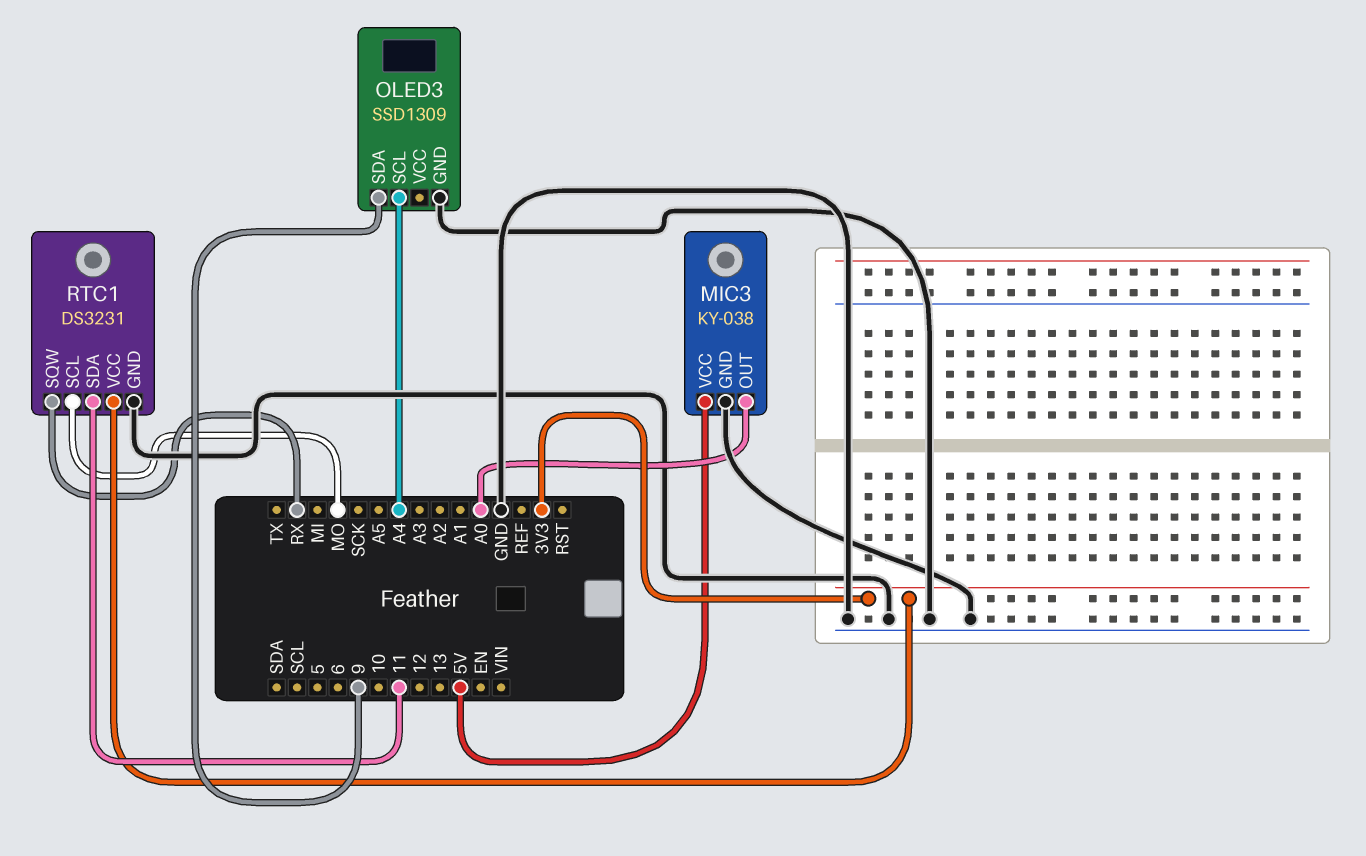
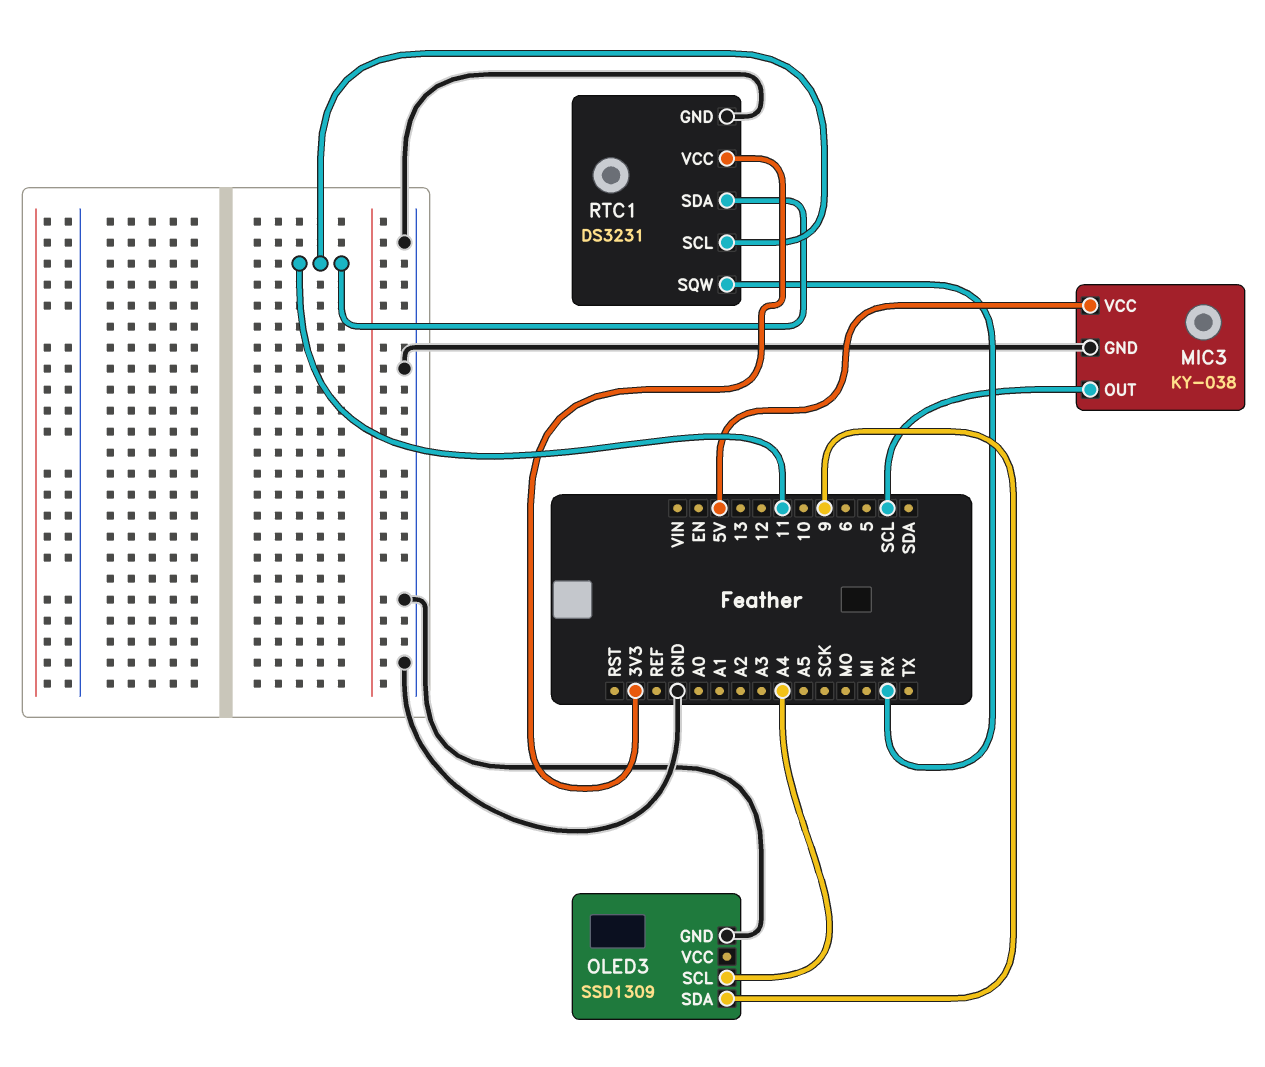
MIC3 pin OUT: A0 -> SCL
RTC1 pin SCL: MO -> 11

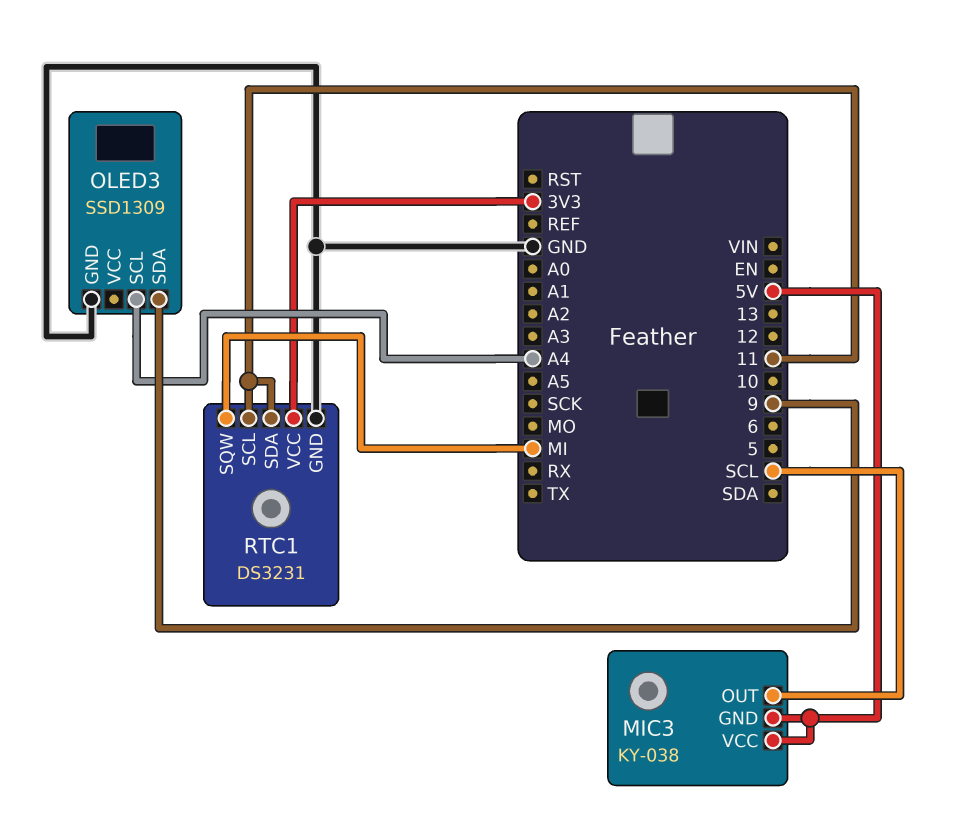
MIC3 pin GND: GND -> 5V
RTC1 pin SQW: RX -> MI

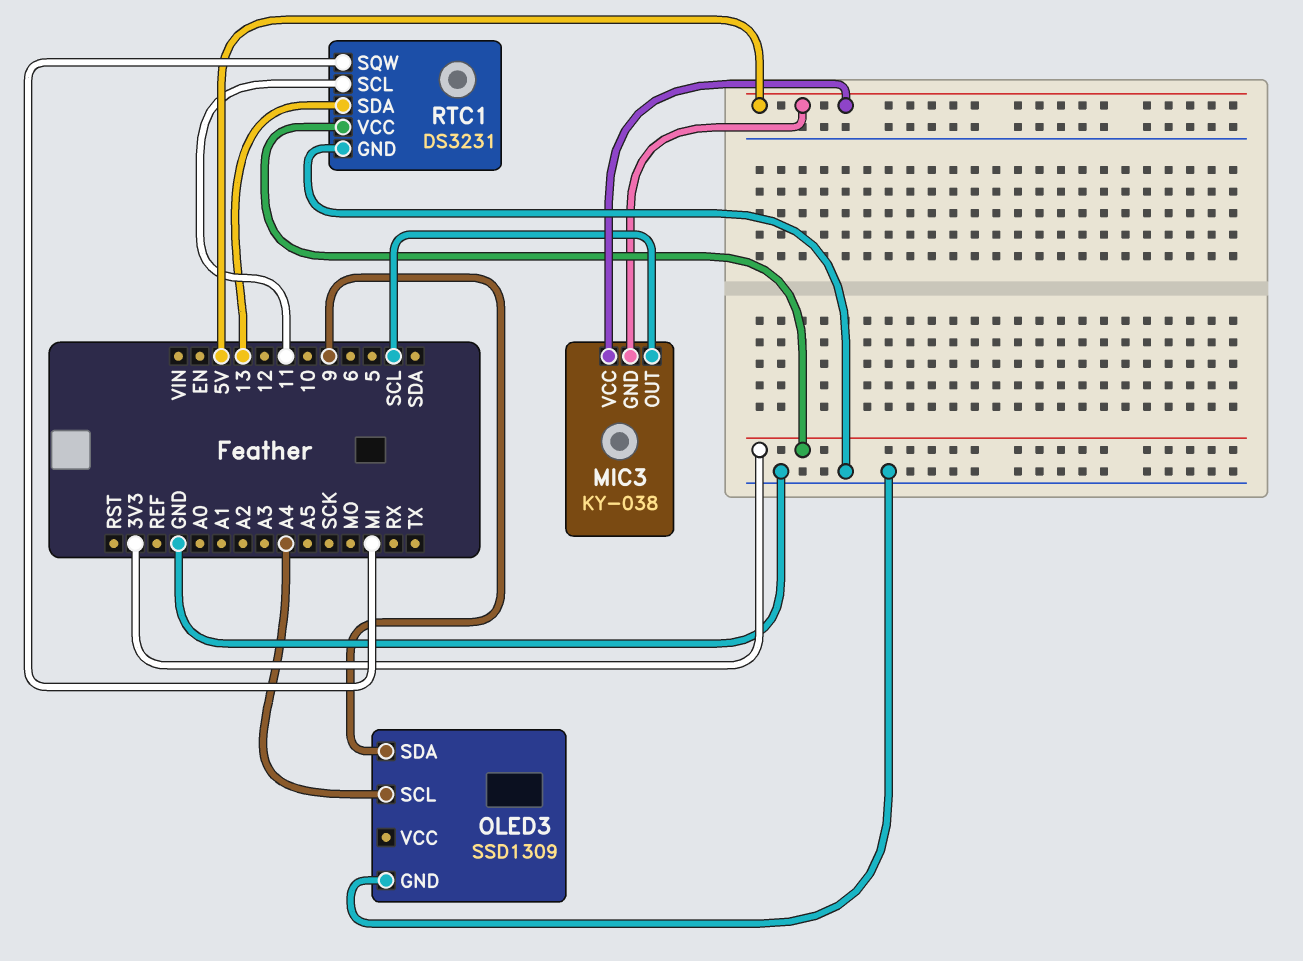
RTC1 pin SDA: 11 -> 13

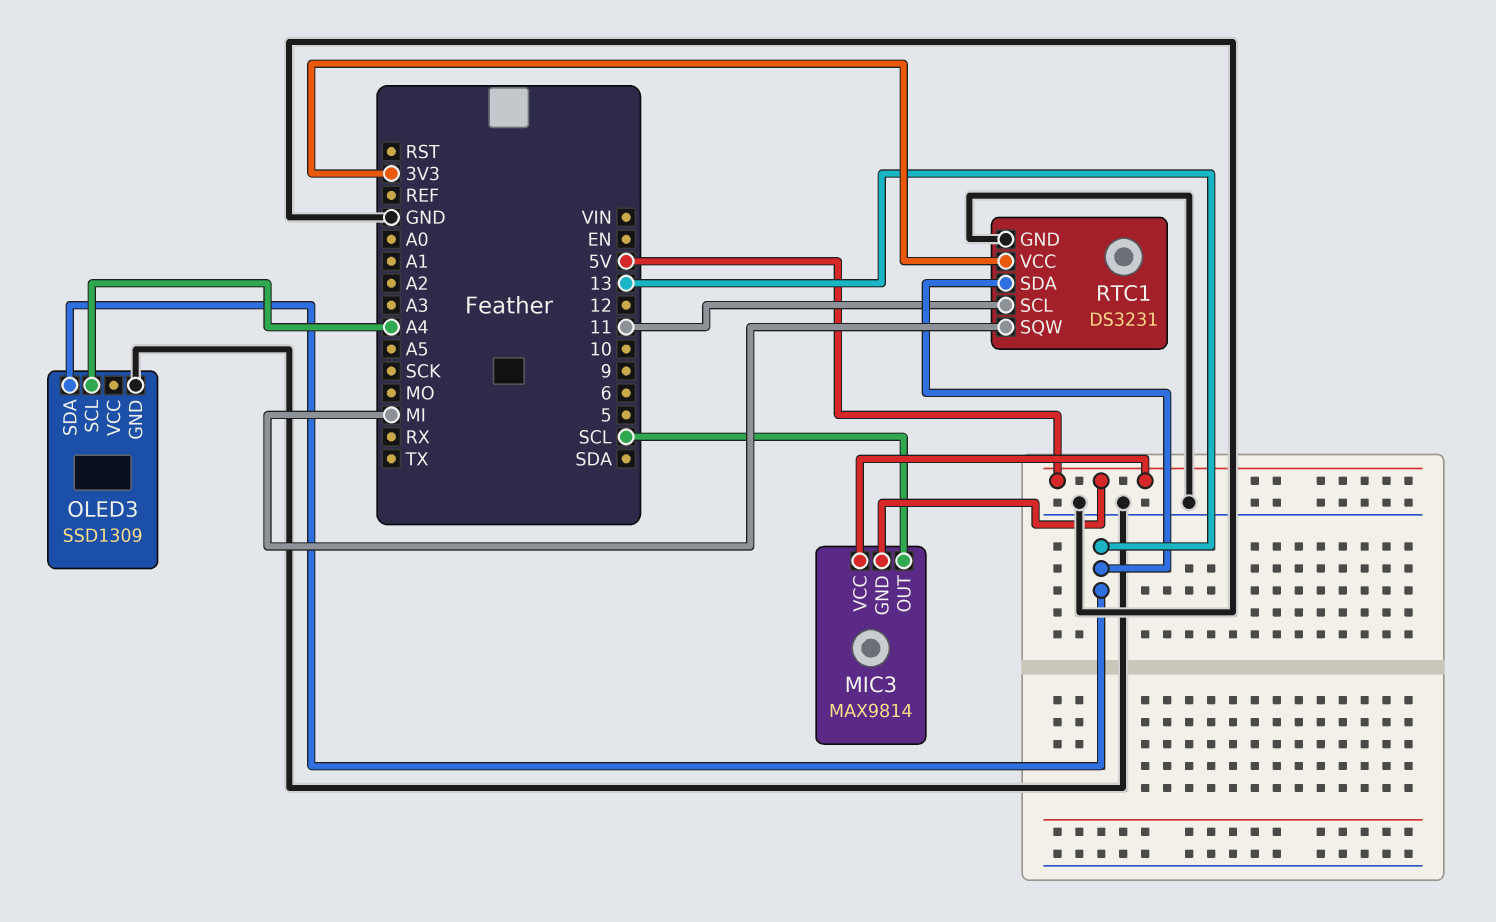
MIC3: KY-038 -> MAX9814
OLED3 pin SDA: 9 -> 13

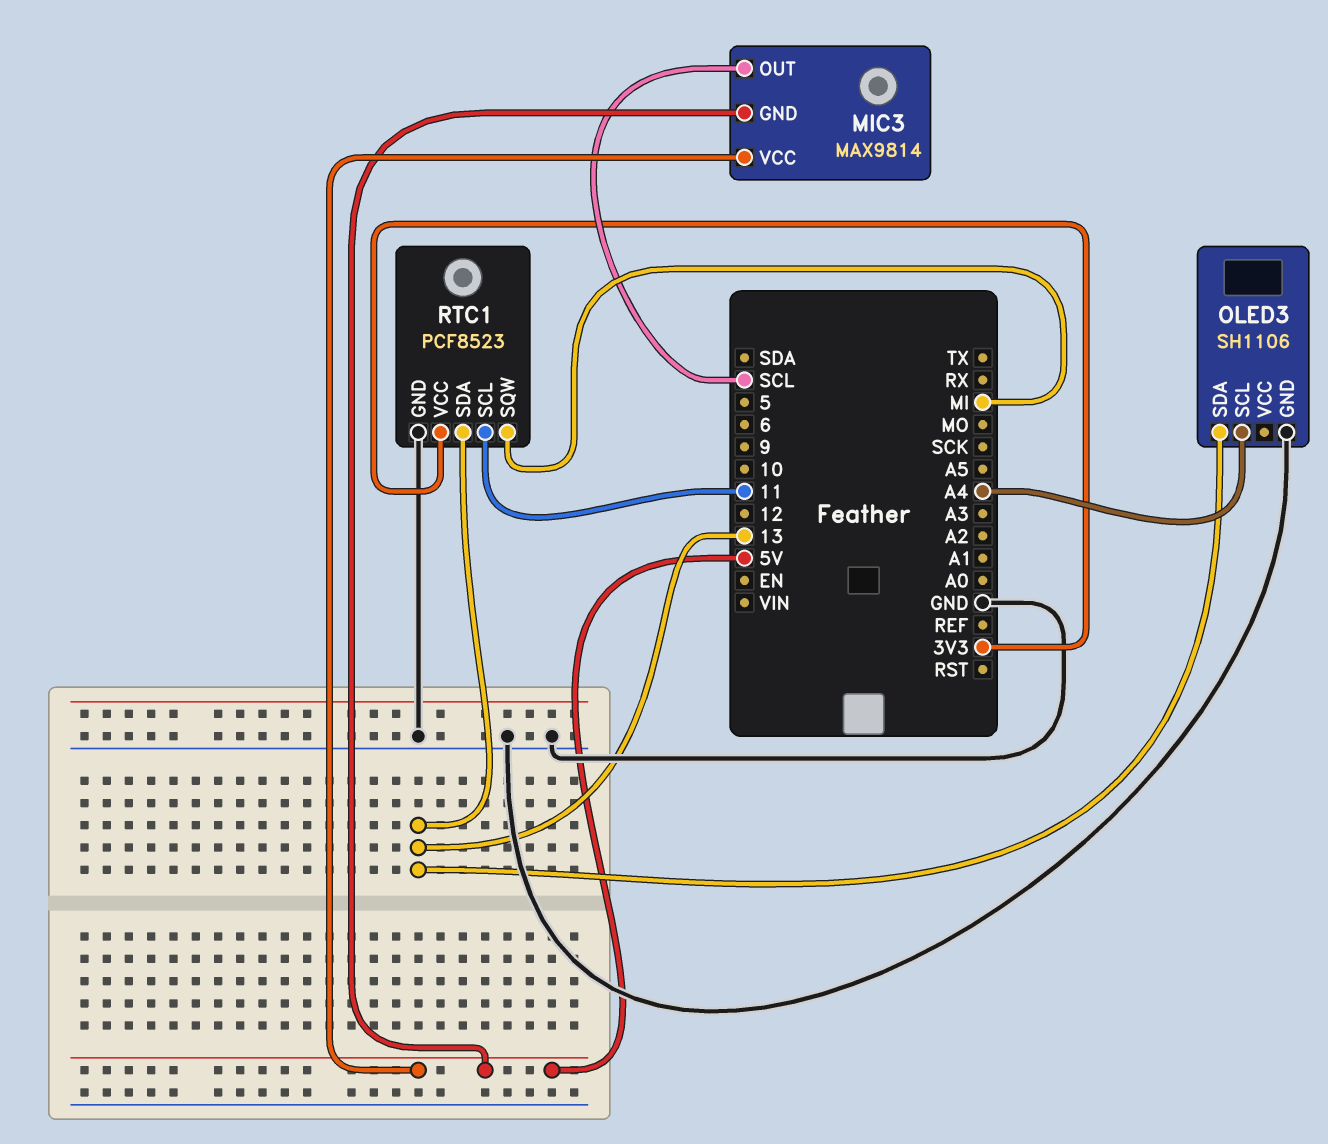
OLED3: SSD1309 -> SH1106
RTC1: DS3231 -> PCF8523

